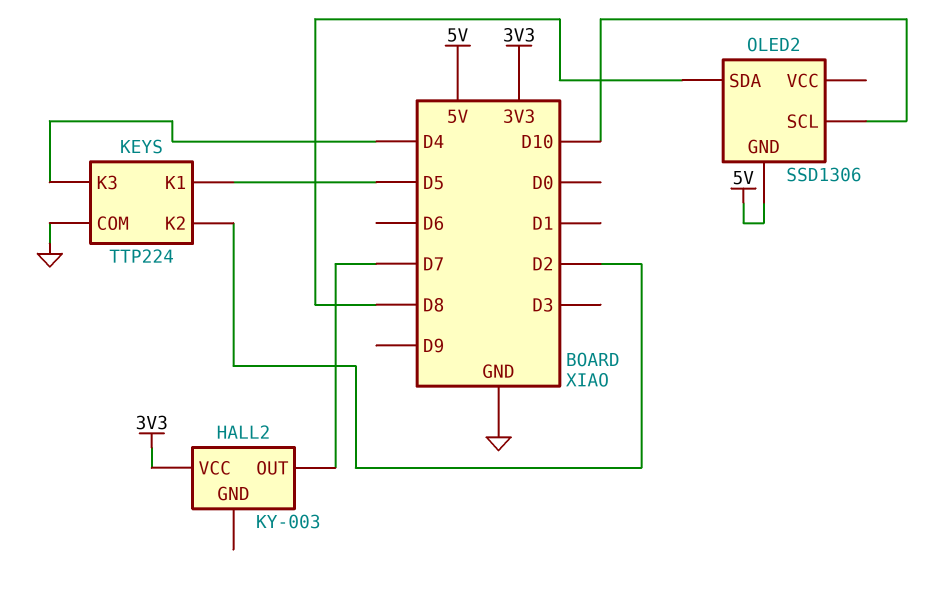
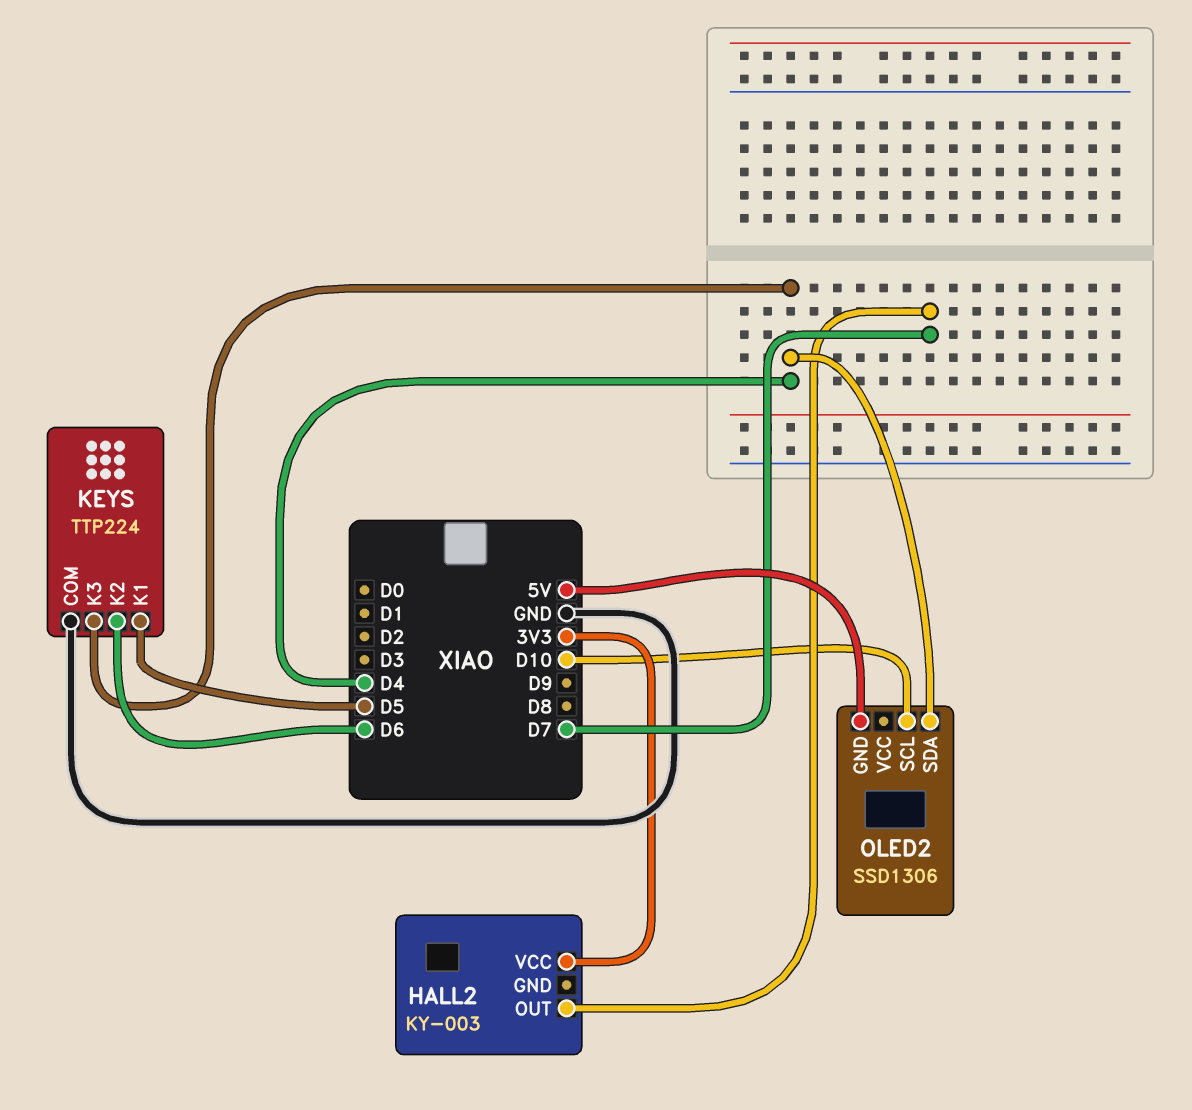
KEYS pin K2: D2 -> D6
OLED2 pin SDA: D8 -> D4

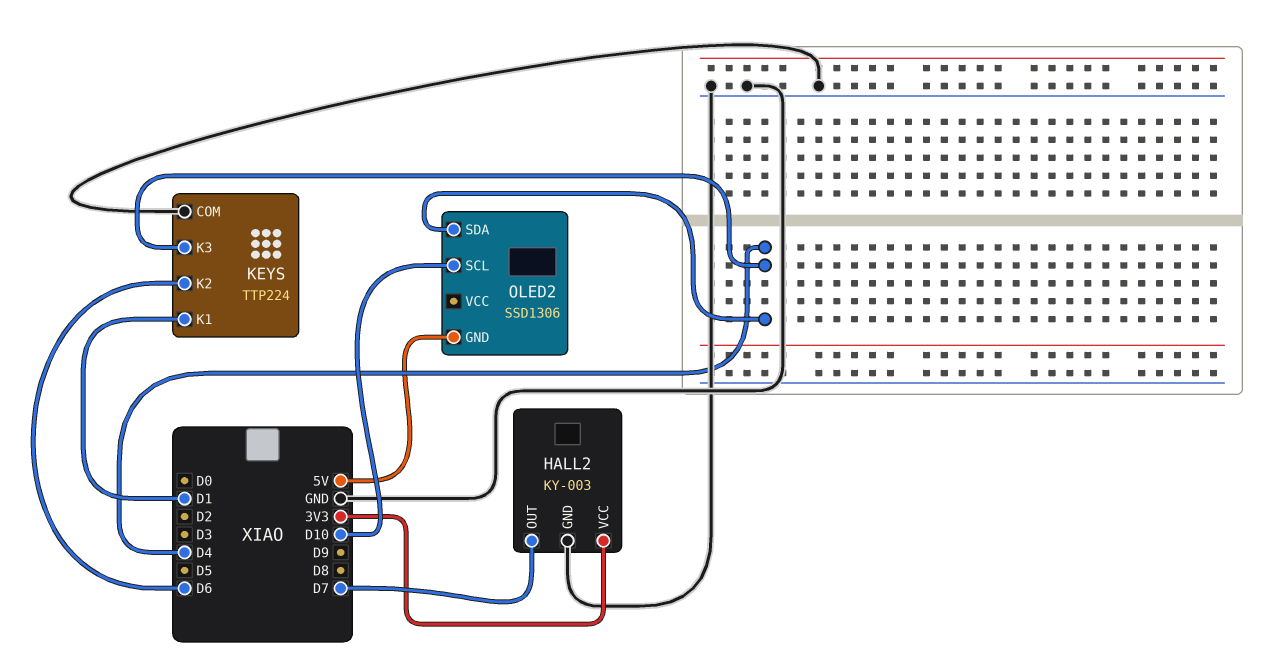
HALL2 pin GND: none -> GND
KEYS pin K1: D5 -> D1

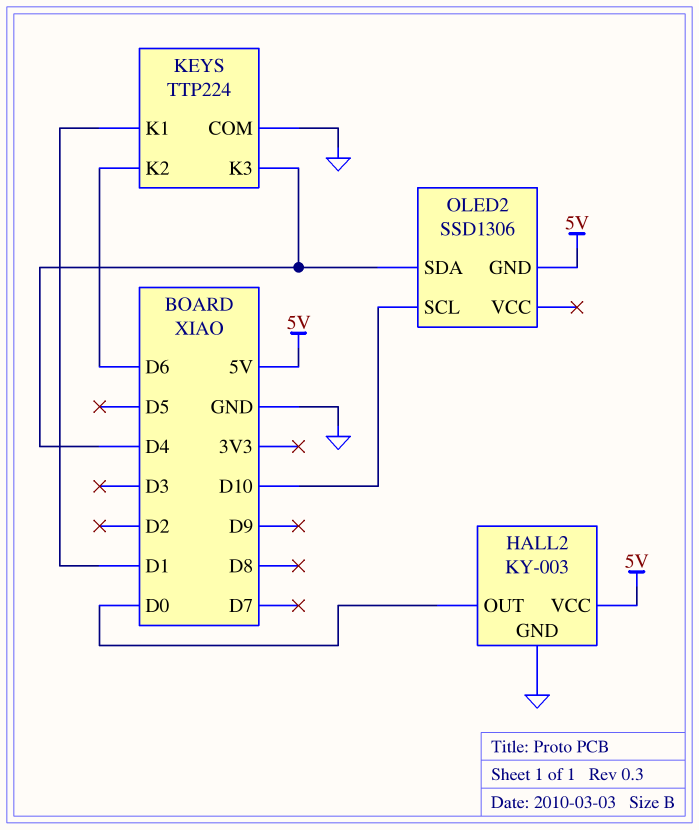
HALL2 pin OUT: D7 -> D0
HALL2 pin VCC: 3V3 -> 5V

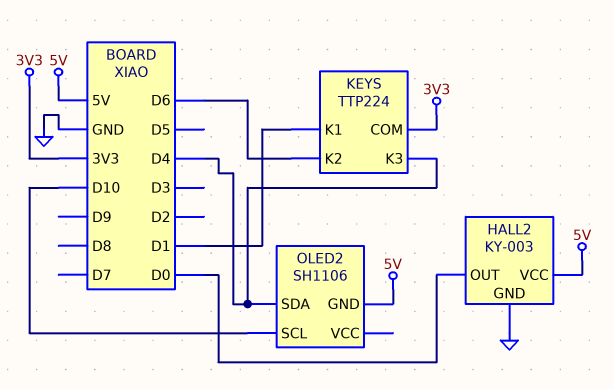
KEYS pin COM: GND -> 3V3
OLED2: SSD1306 -> SH1106

